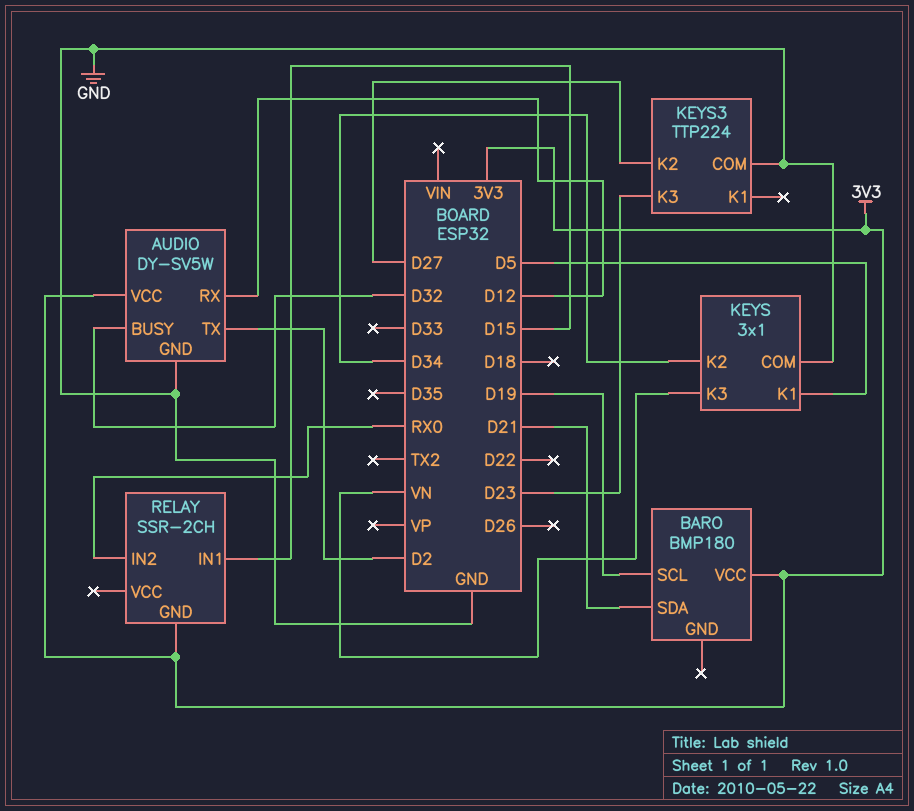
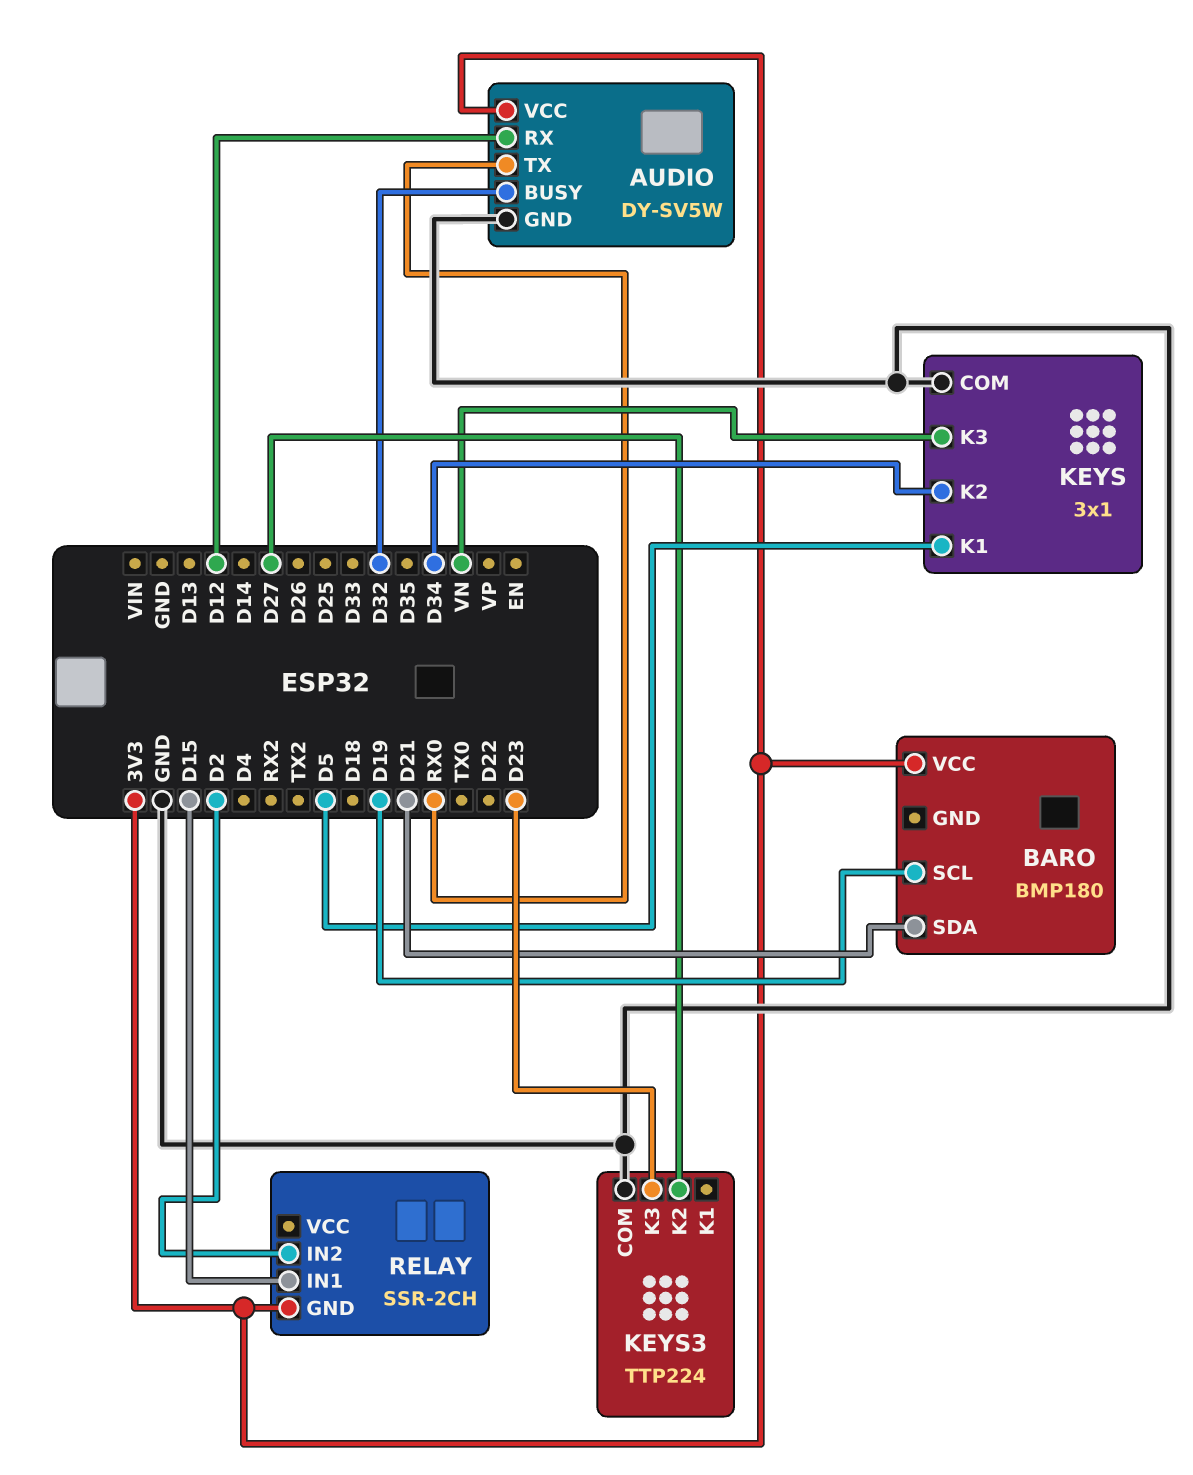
AUDIO pin TX: D2 -> RX0
RELAY pin IN2: RX0 -> D2

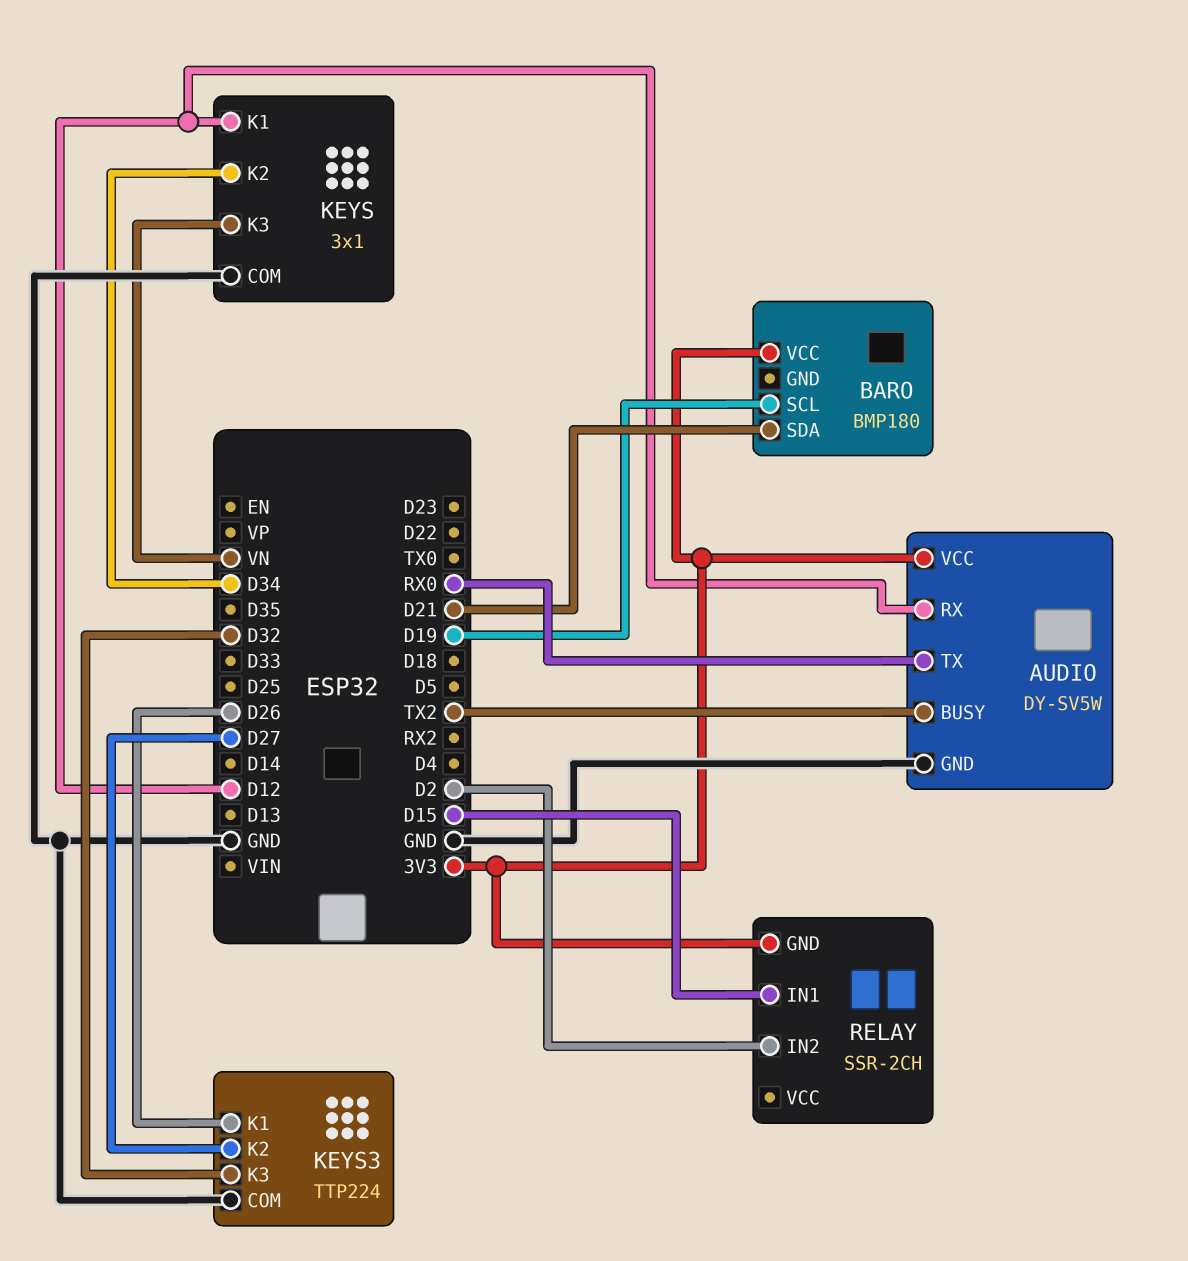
AUDIO pin BUSY: D32 -> TX2
KEYS pin K1: D5 -> D12
KEYS3 pin K1: none -> D26
KEYS3 pin K3: D23 -> D32

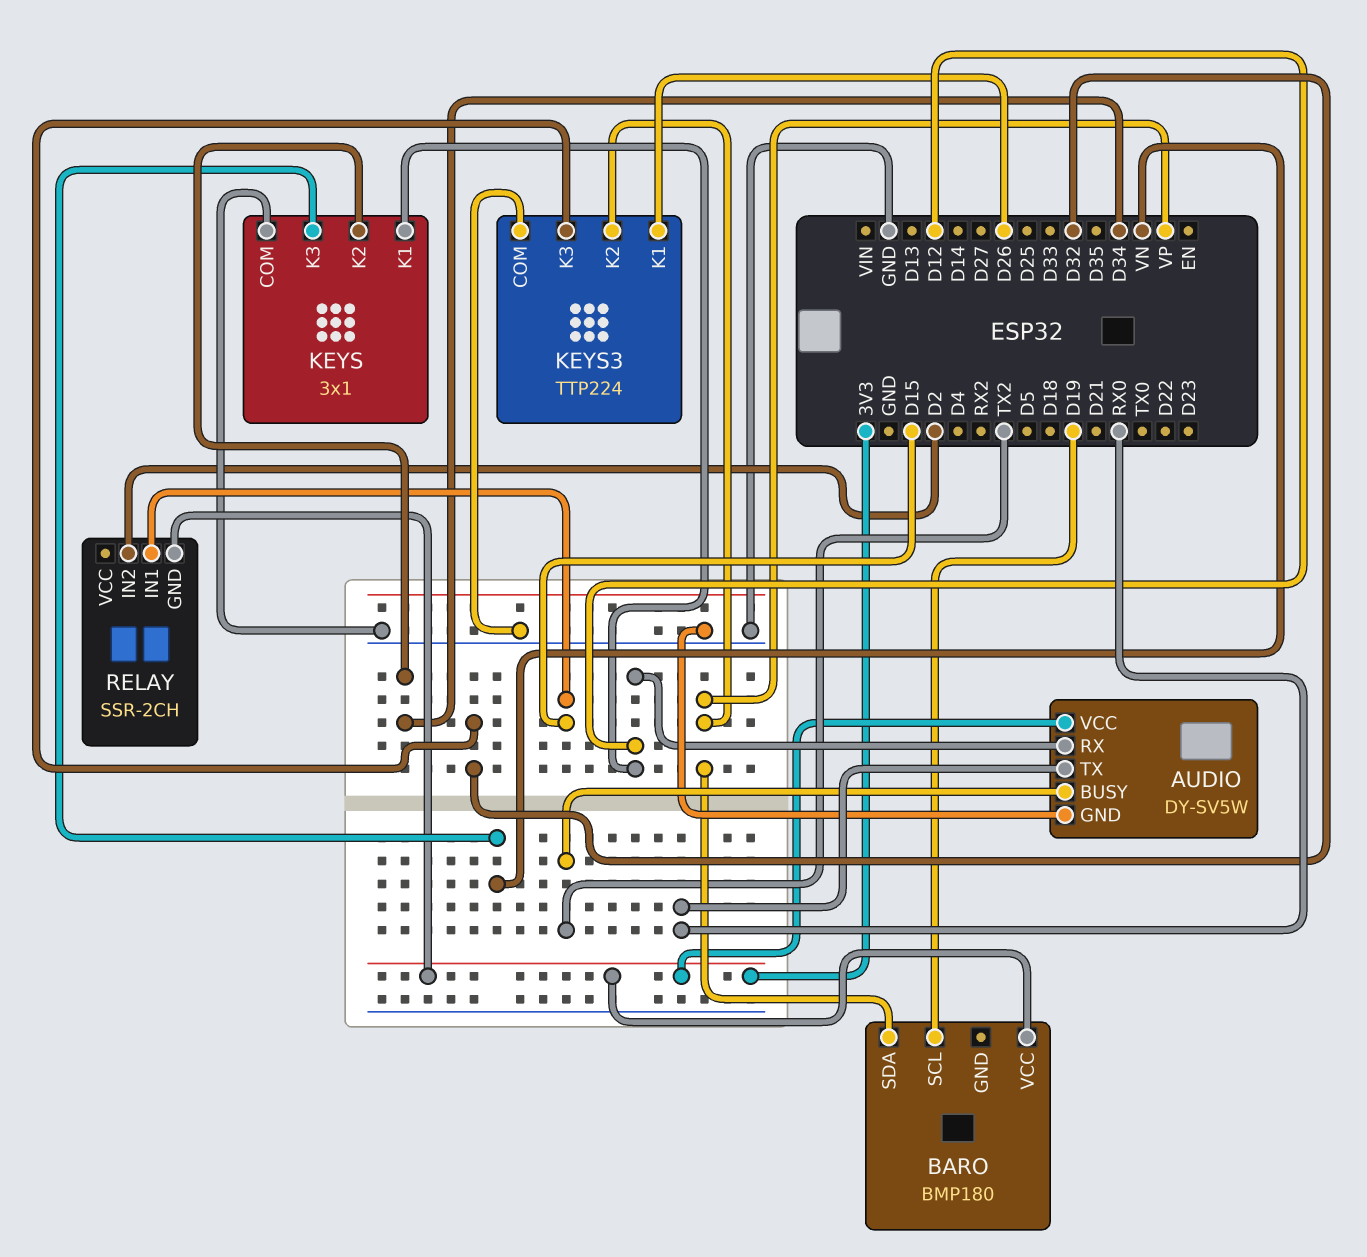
BARO pin SDA: D21 -> VP
KEYS3 pin K2: D27 -> VP

